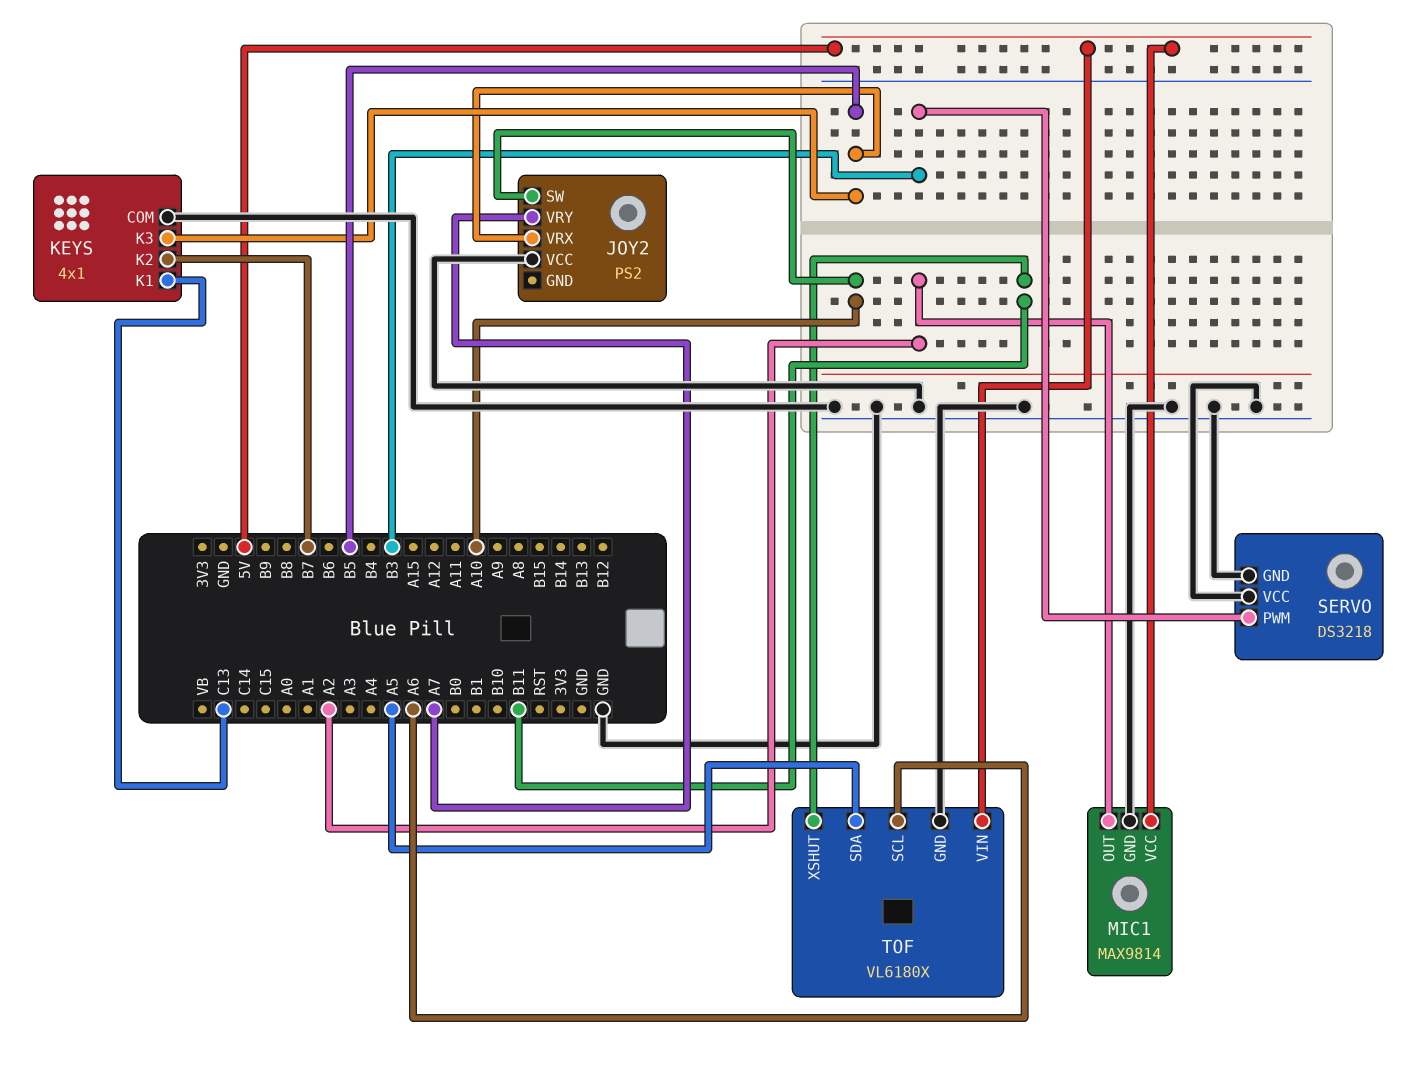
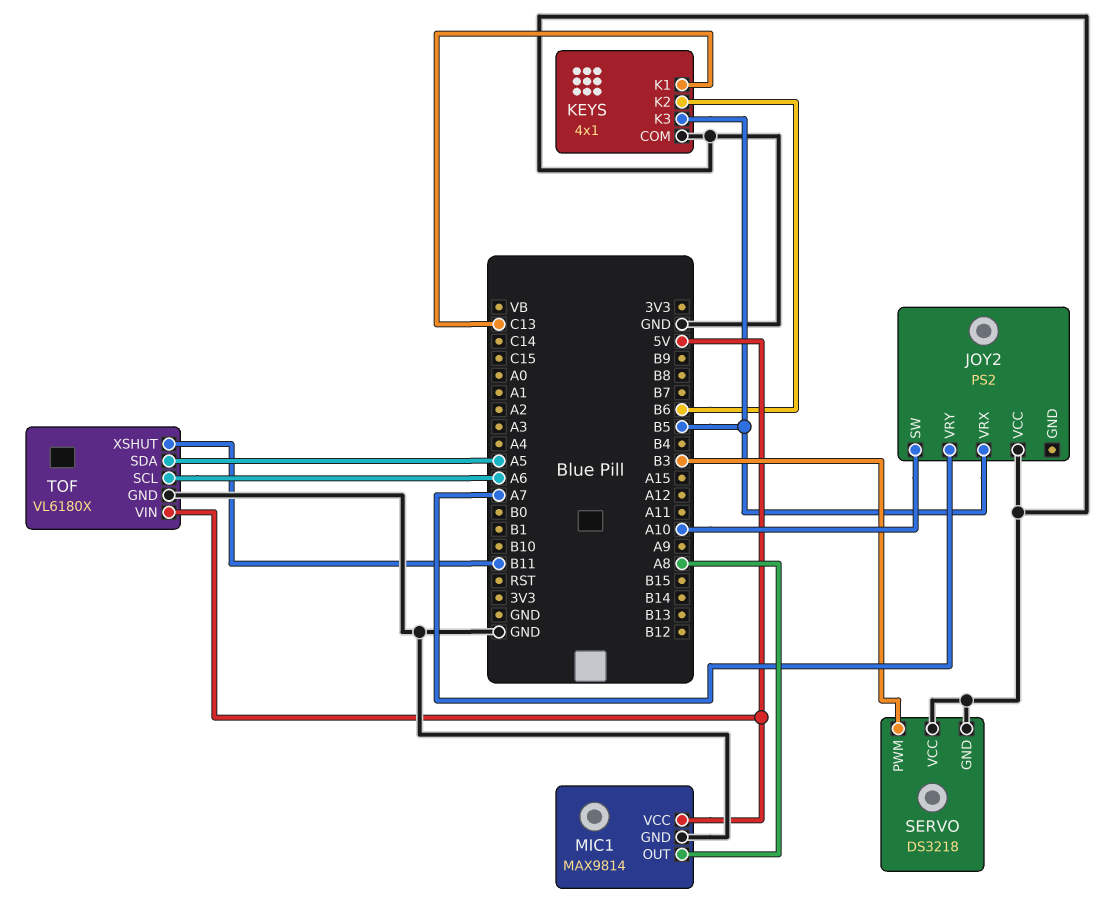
KEYS pin K2: B7 -> B6
MIC1 pin OUT: A2 -> A8

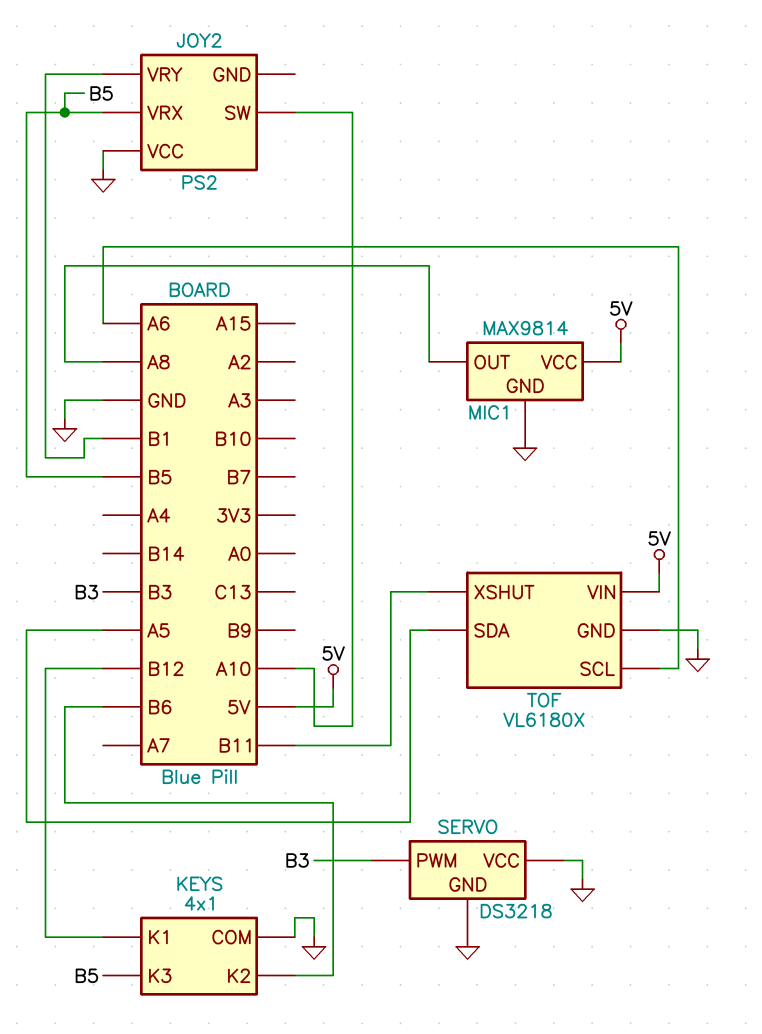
JOY2 pin VRY: A7 -> B1
KEYS pin K1: C13 -> B12

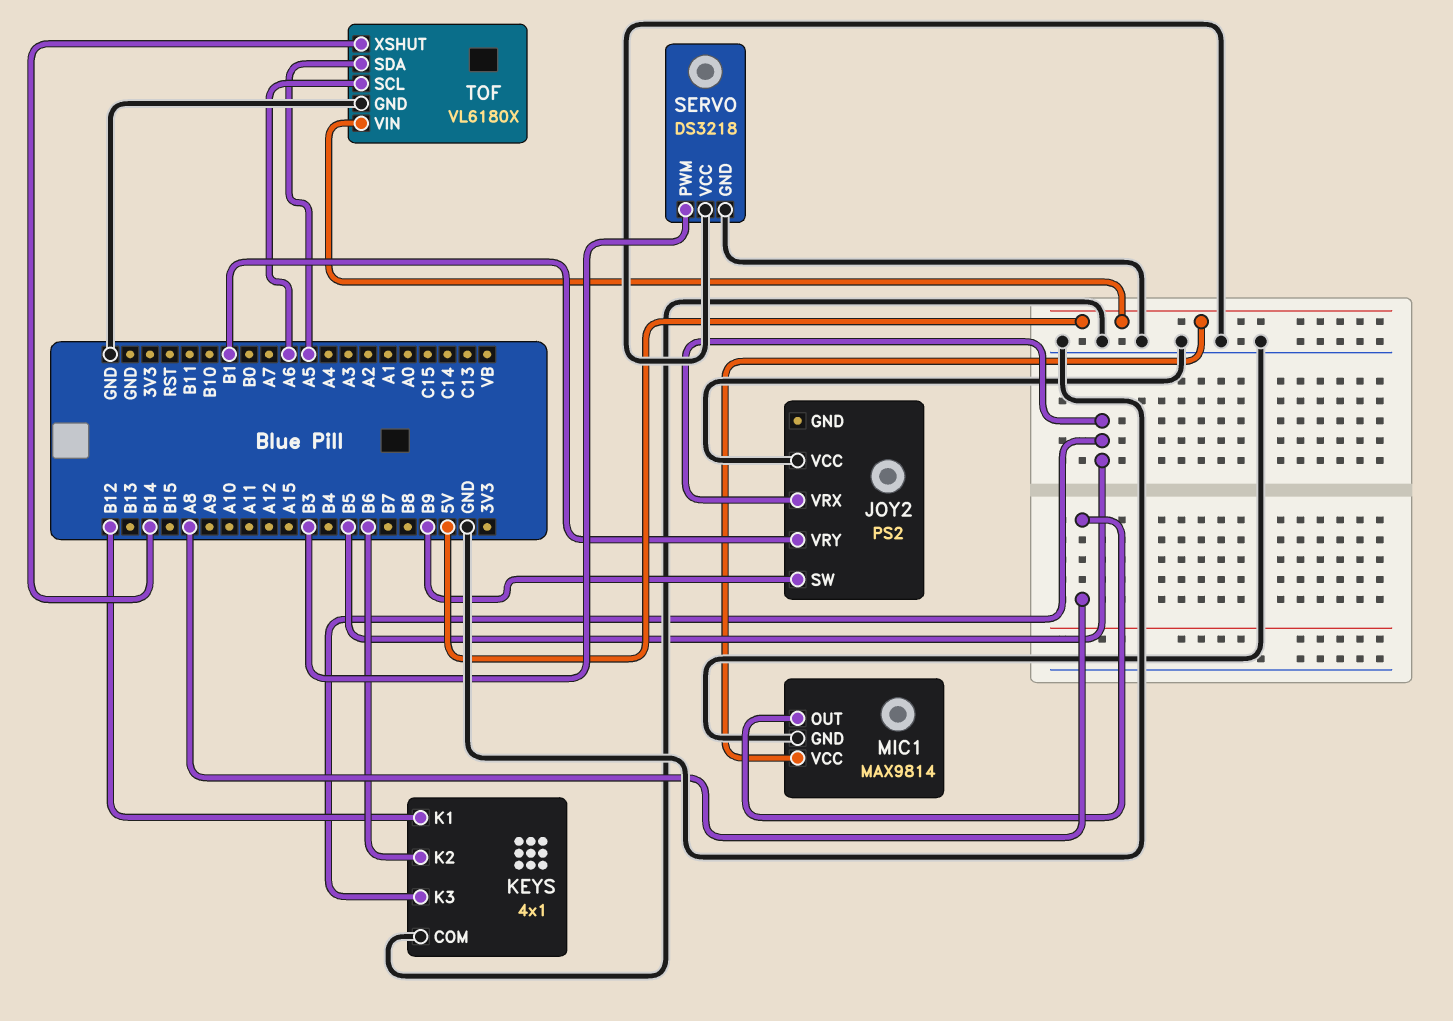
JOY2 pin SW: A10 -> B9
TOF pin XSHUT: B11 -> B14

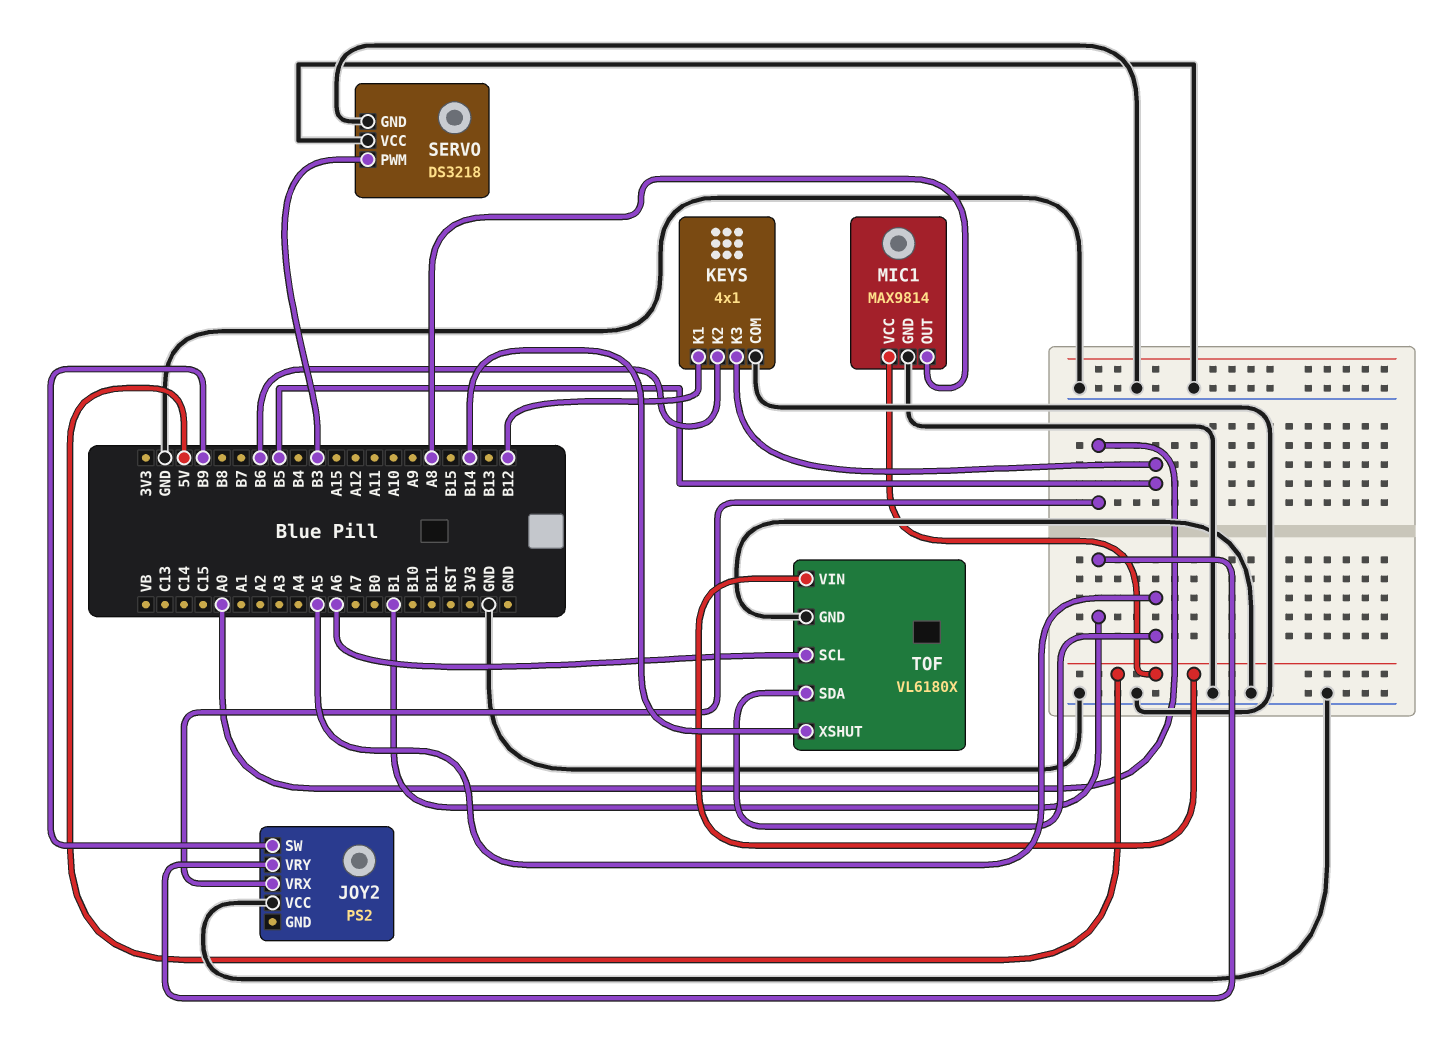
JOY2 pin VRX: B5 -> A0

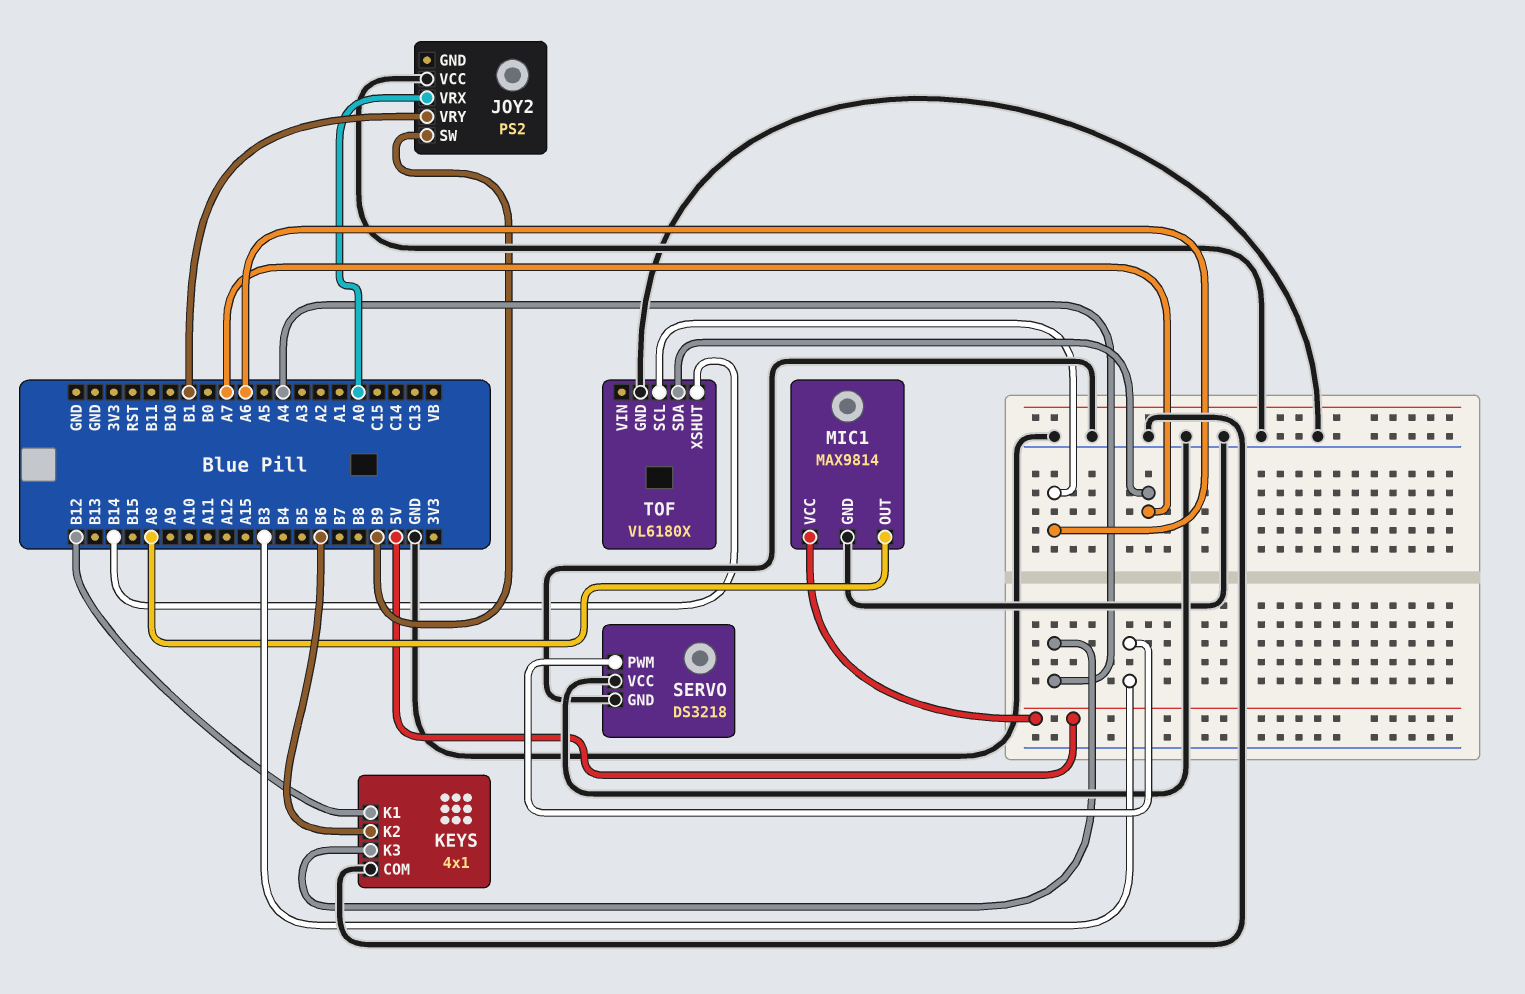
KEYS pin K3: B5 -> A4
TOF pin SDA: A5 -> A7
TOF pin VIN: 5V -> none

